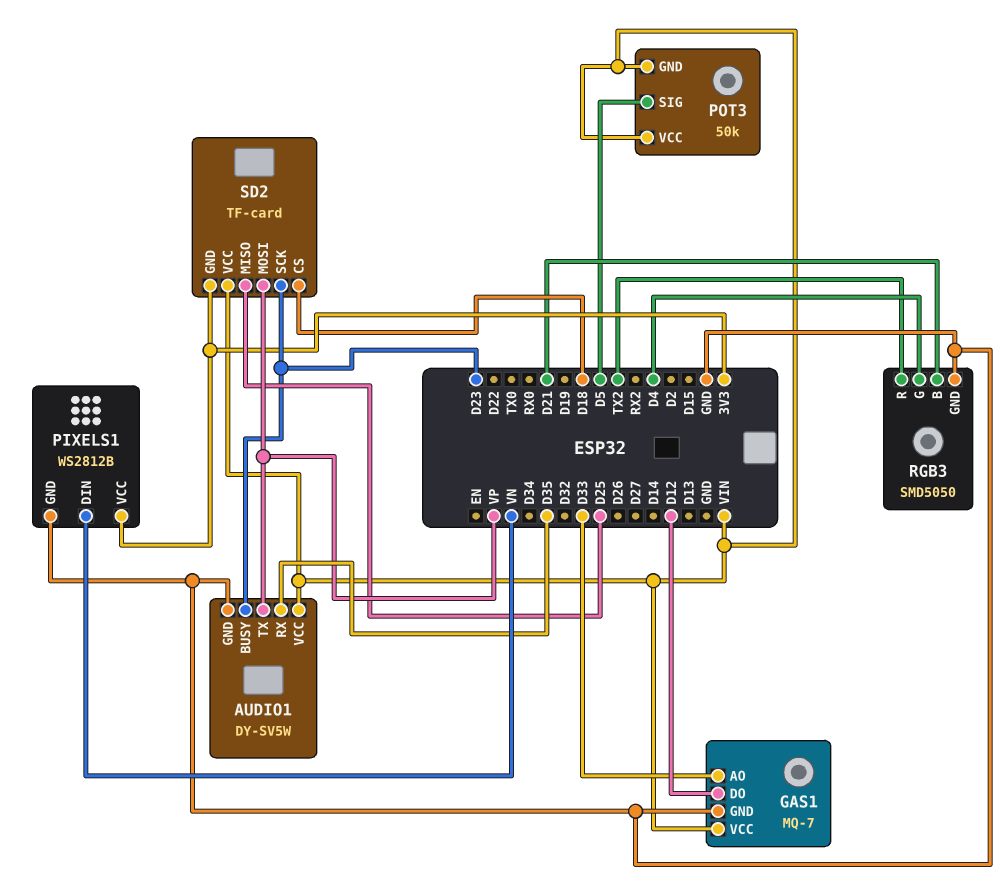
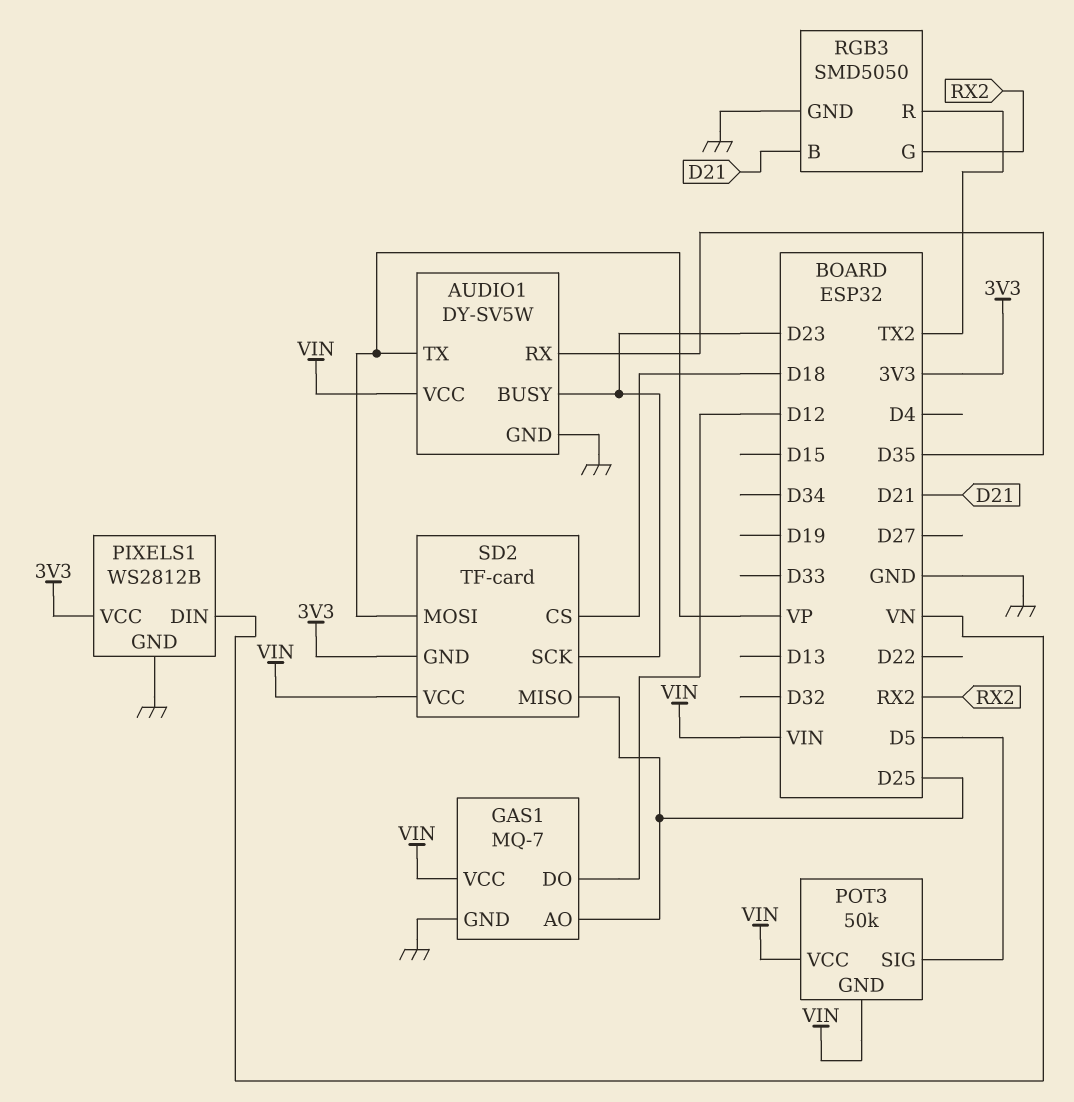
GAS1 pin AO: D33 -> D25
RGB3 pin G: D4 -> RX2

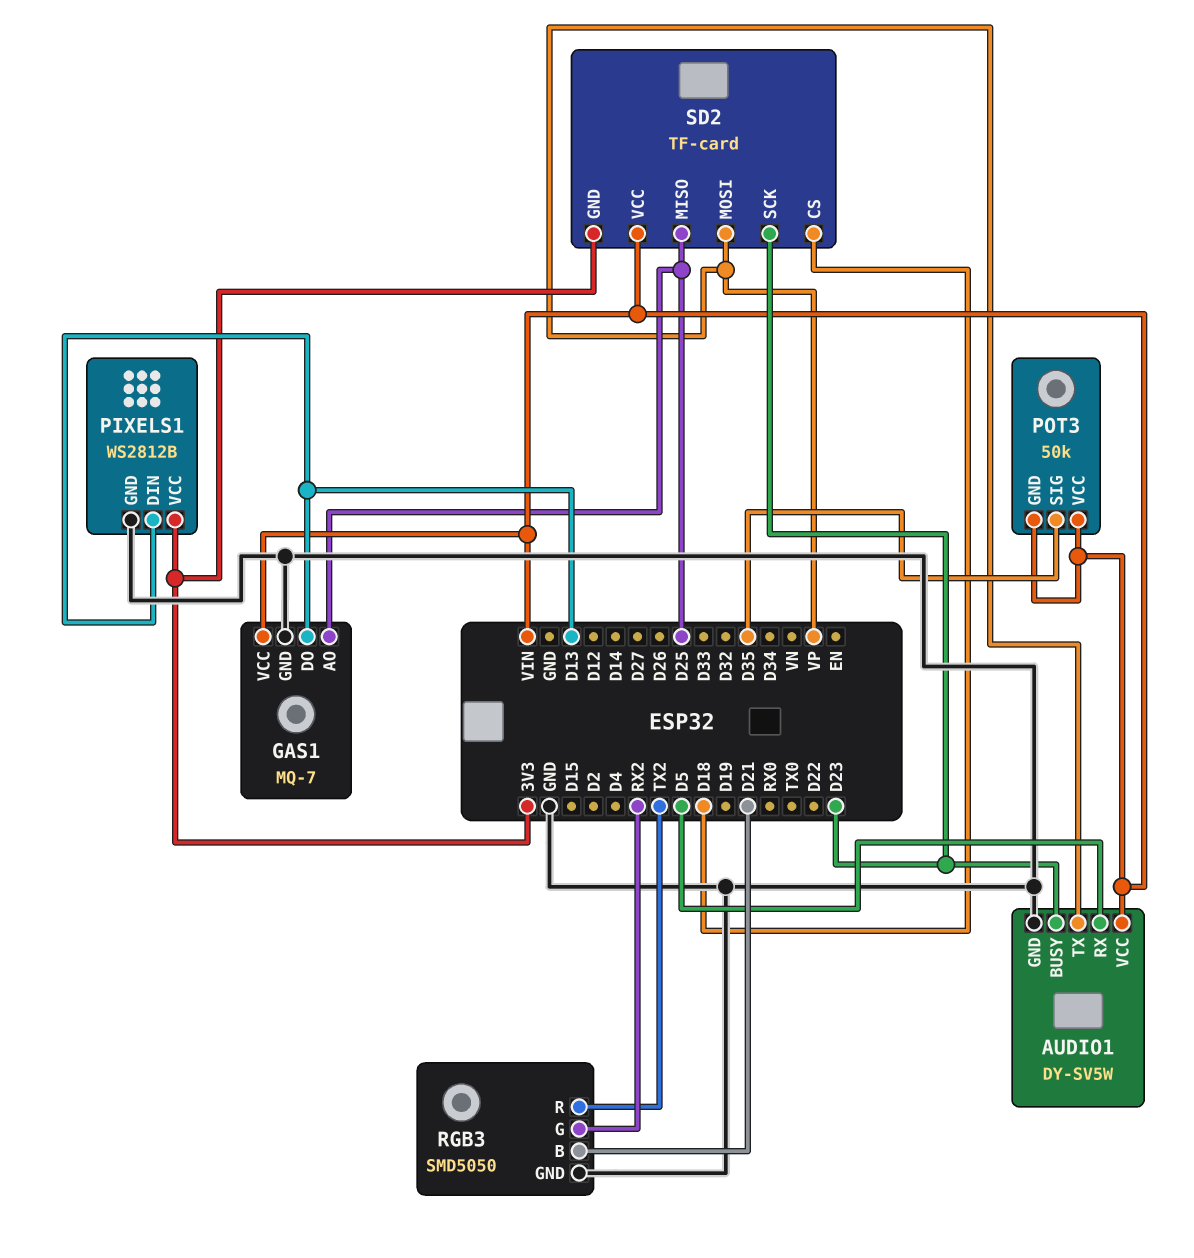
AUDIO1 pin RX: D35 -> D5
GAS1 pin DO: D12 -> D13
PIXELS1 pin DIN: VN -> D13
POT3 pin SIG: D5 -> D35

